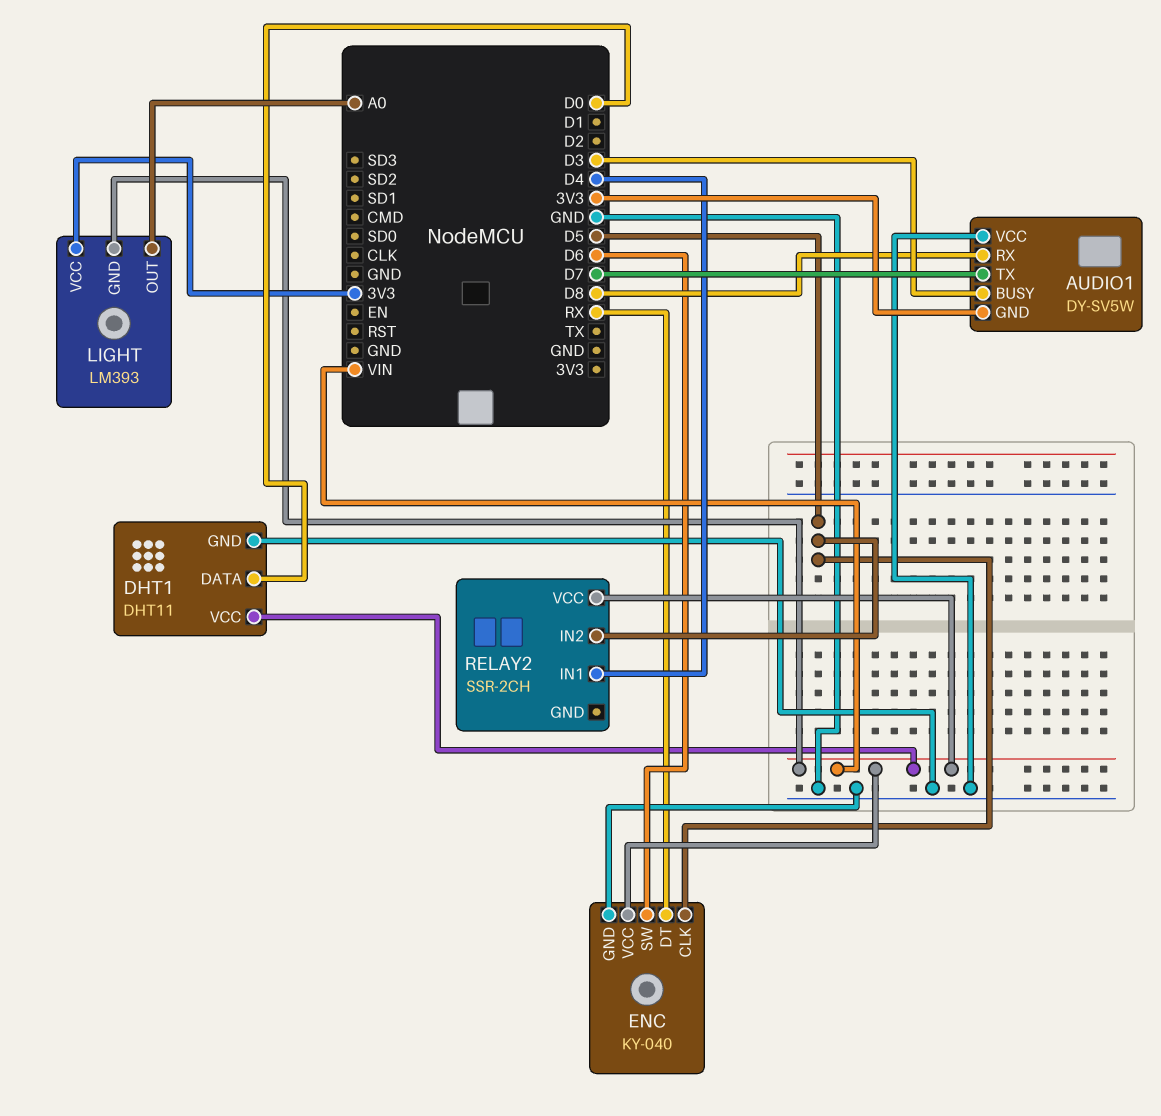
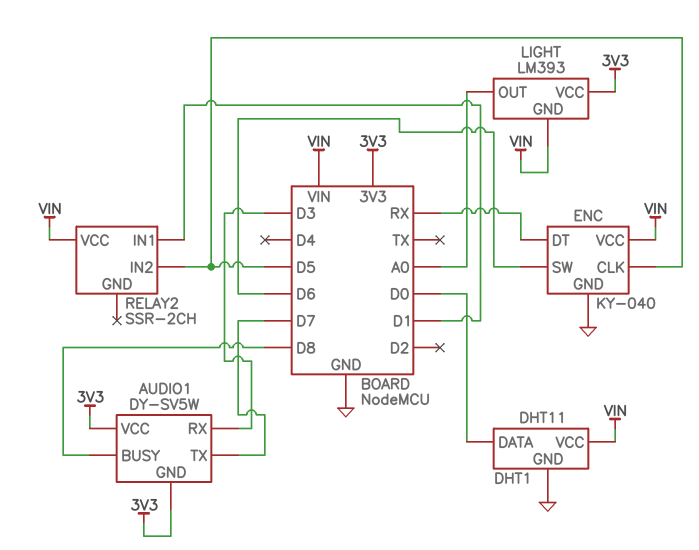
AUDIO1 pin BUSY: D3 -> D8
AUDIO1 pin RX: D8 -> D3
AUDIO1 pin VCC: GND -> 3V3
RELAY2 pin IN1: D4 -> D1

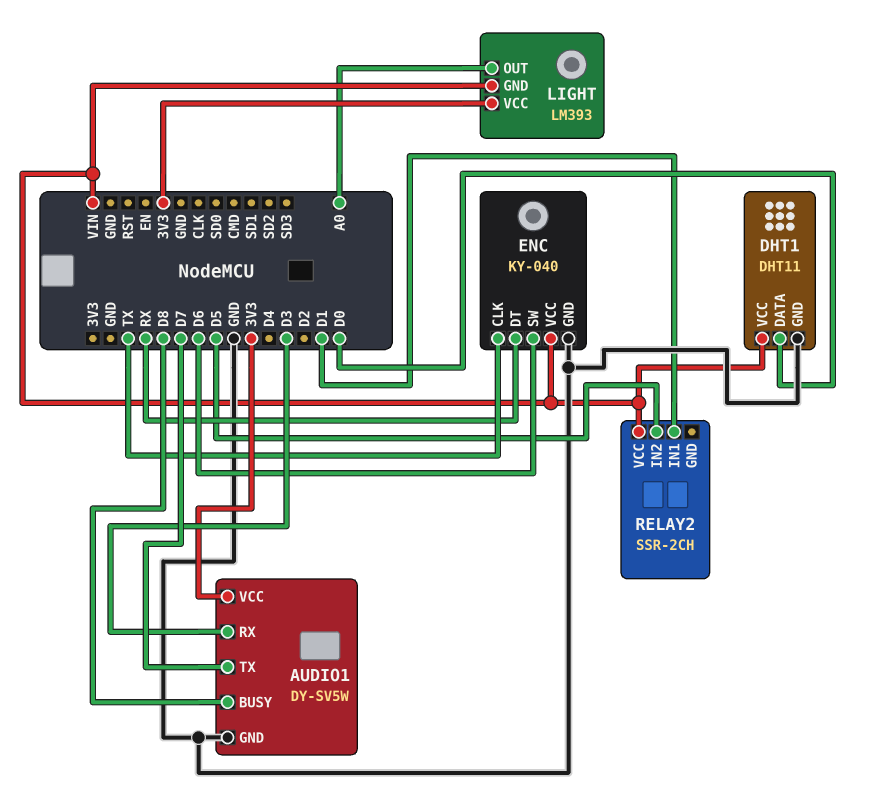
AUDIO1 pin GND: 3V3 -> GND
ENC pin CLK: D5 -> TX

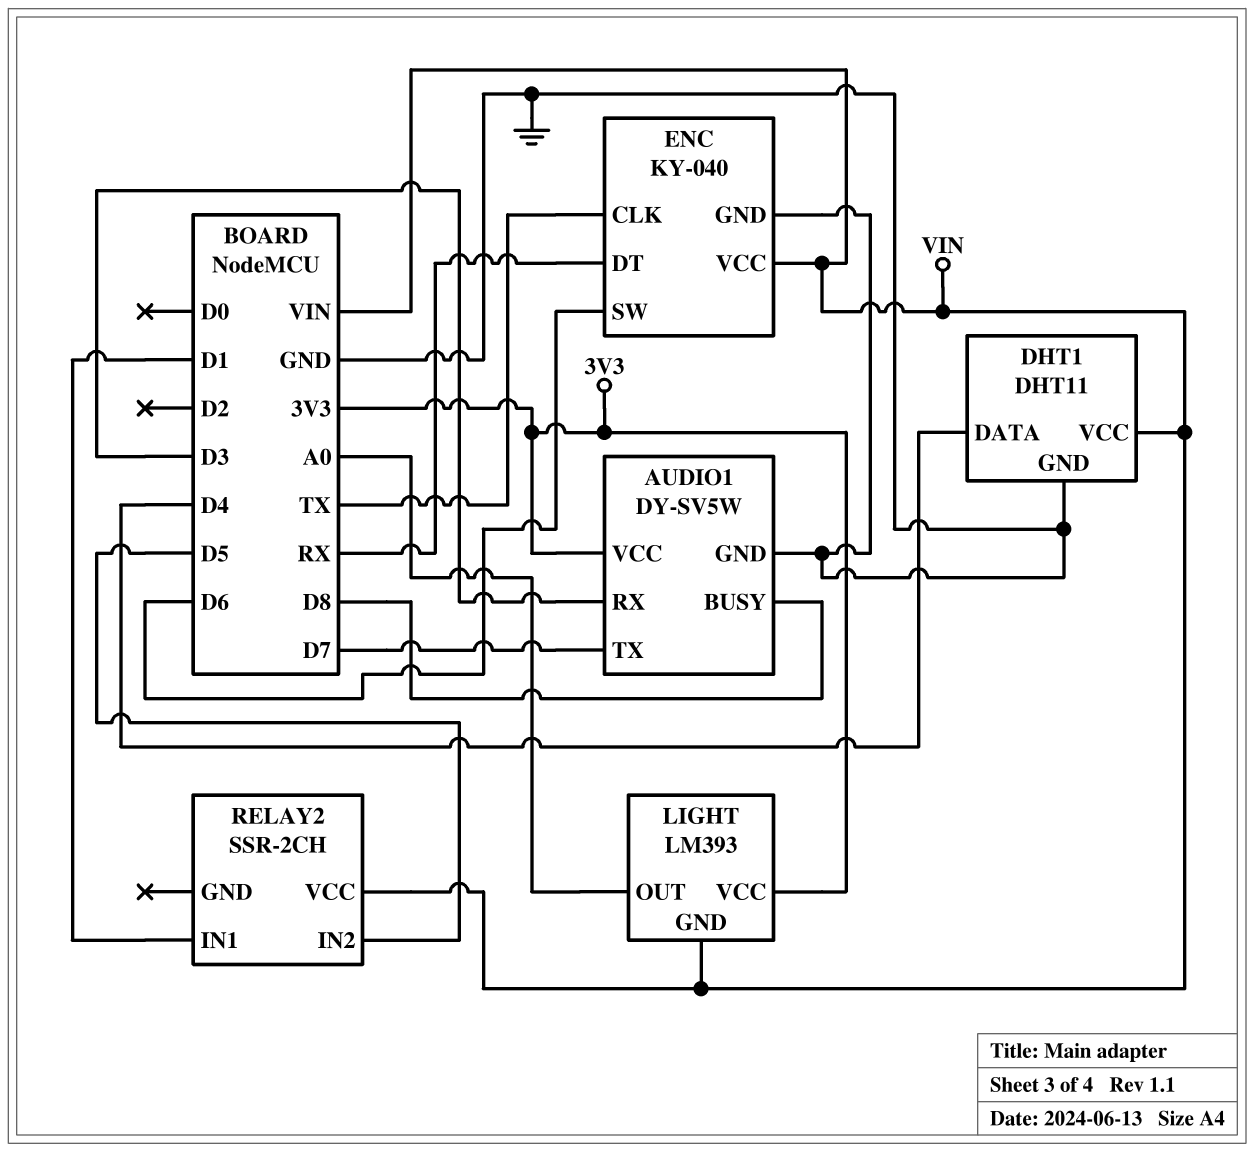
DHT1 pin DATA: D0 -> D4

